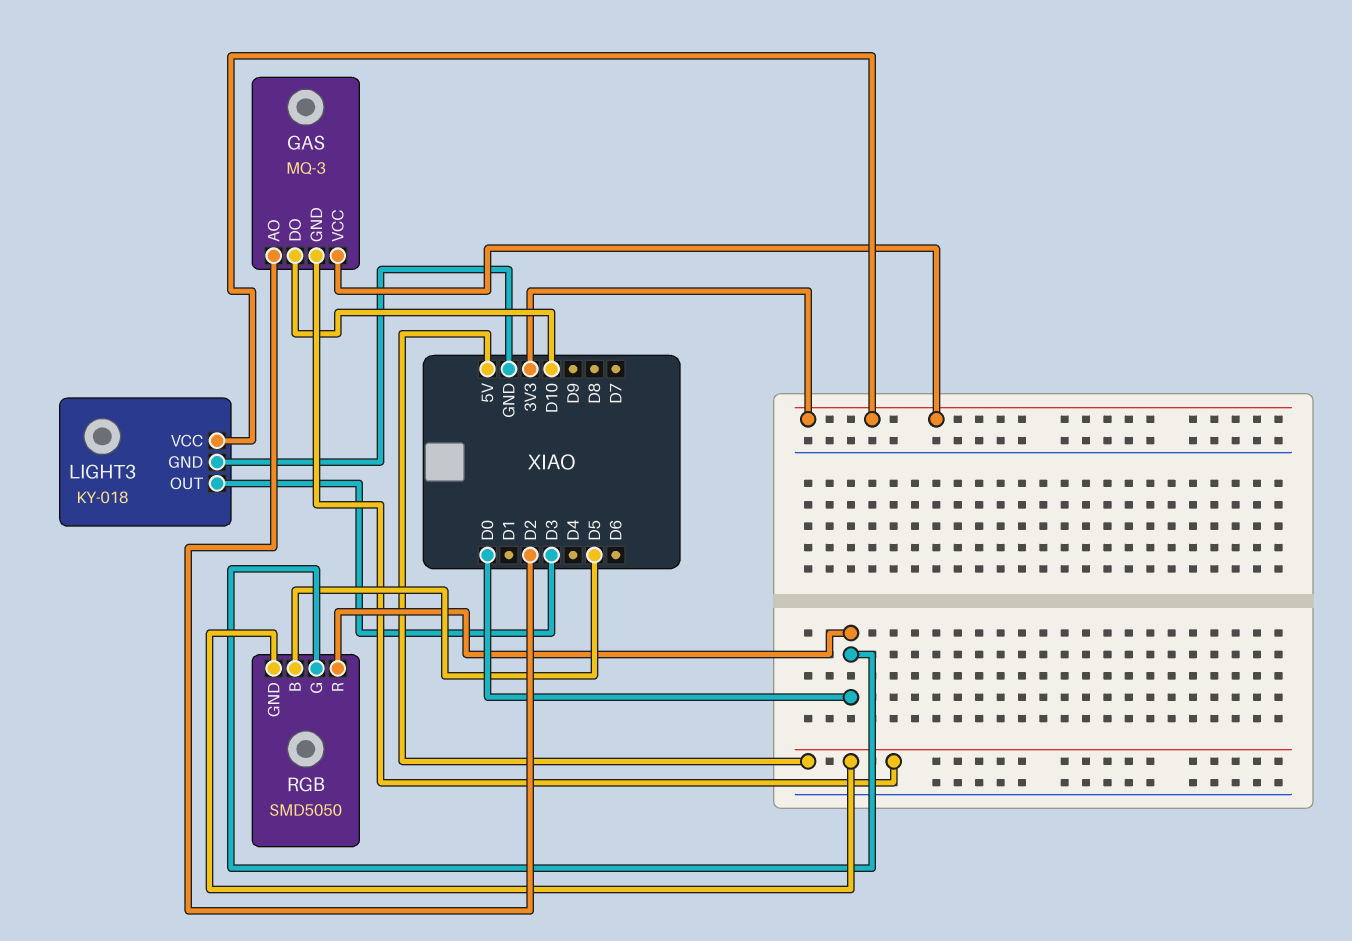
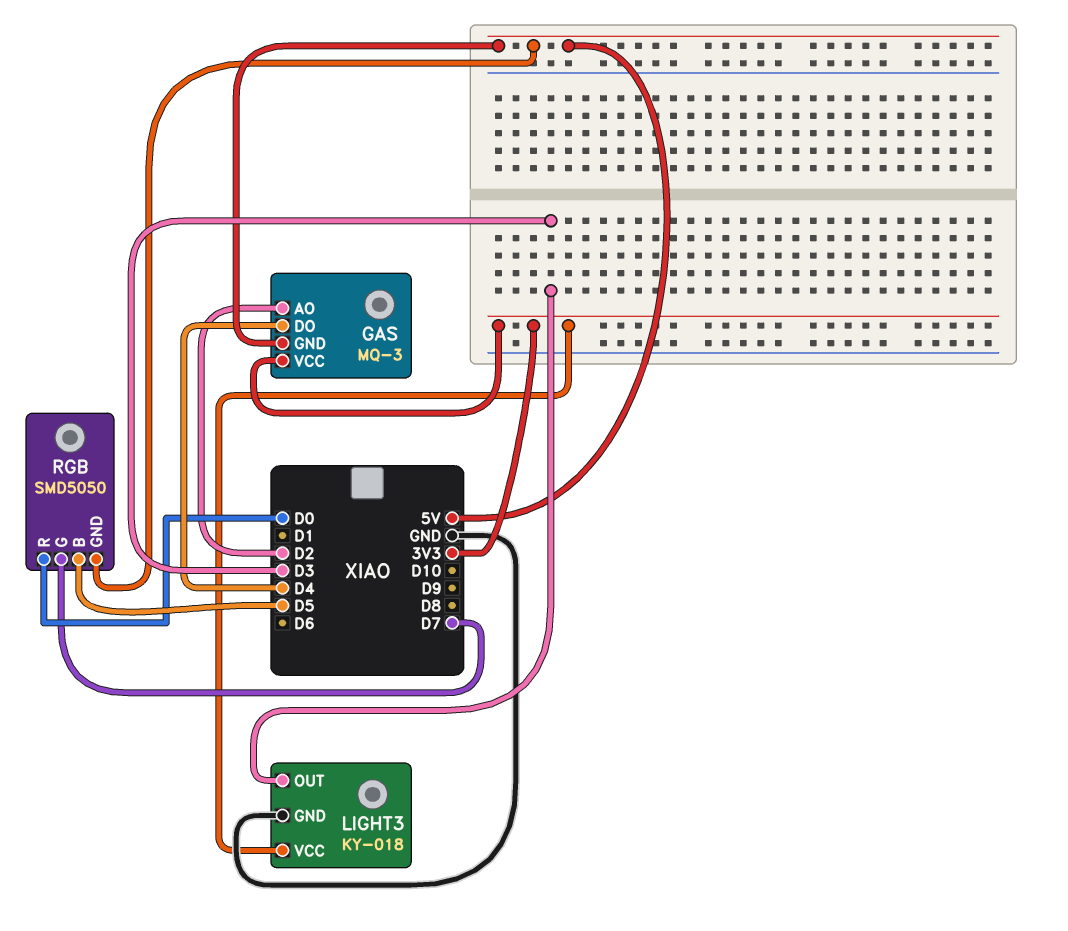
GAS pin DO: D10 -> D4
RGB pin G: D0 -> D7

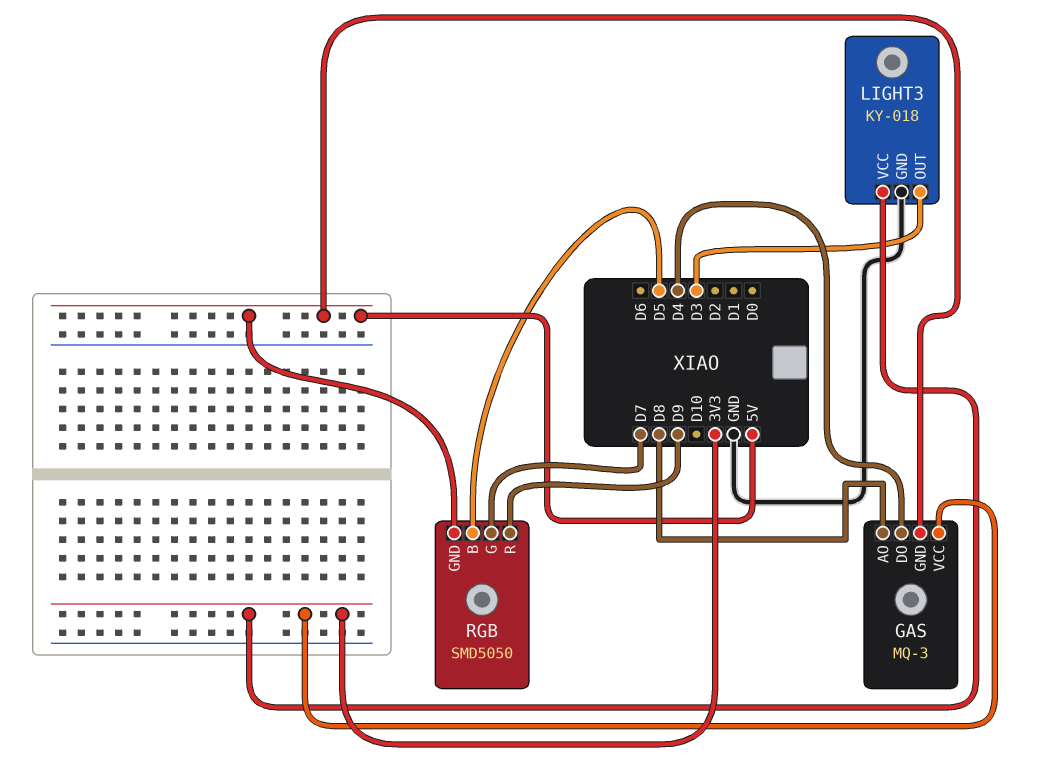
GAS pin AO: D2 -> D8
RGB pin R: D0 -> D9

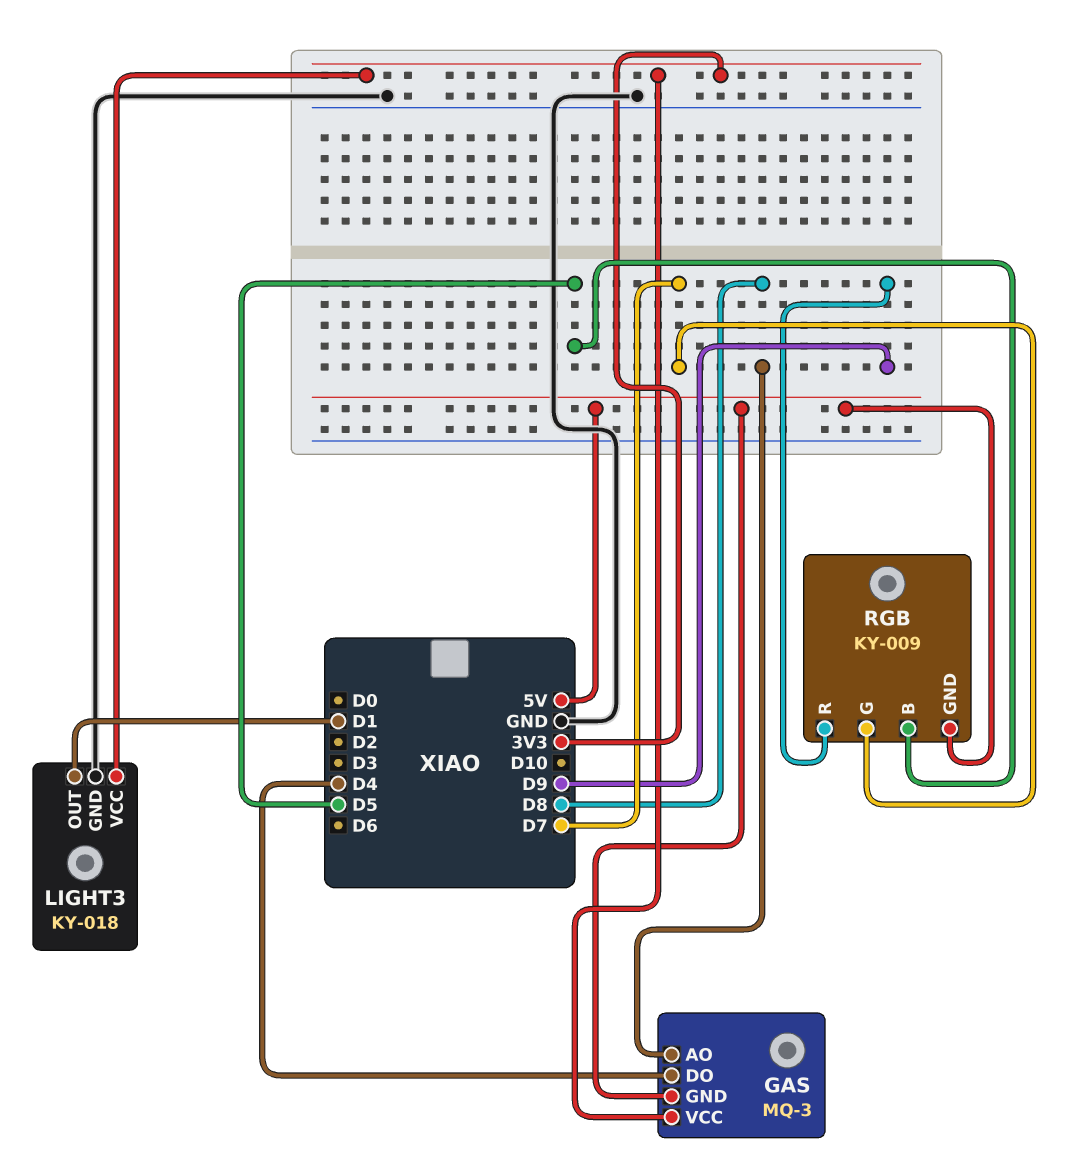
LIGHT3 pin OUT: D3 -> D1
RGB: SMD5050 -> KY-009

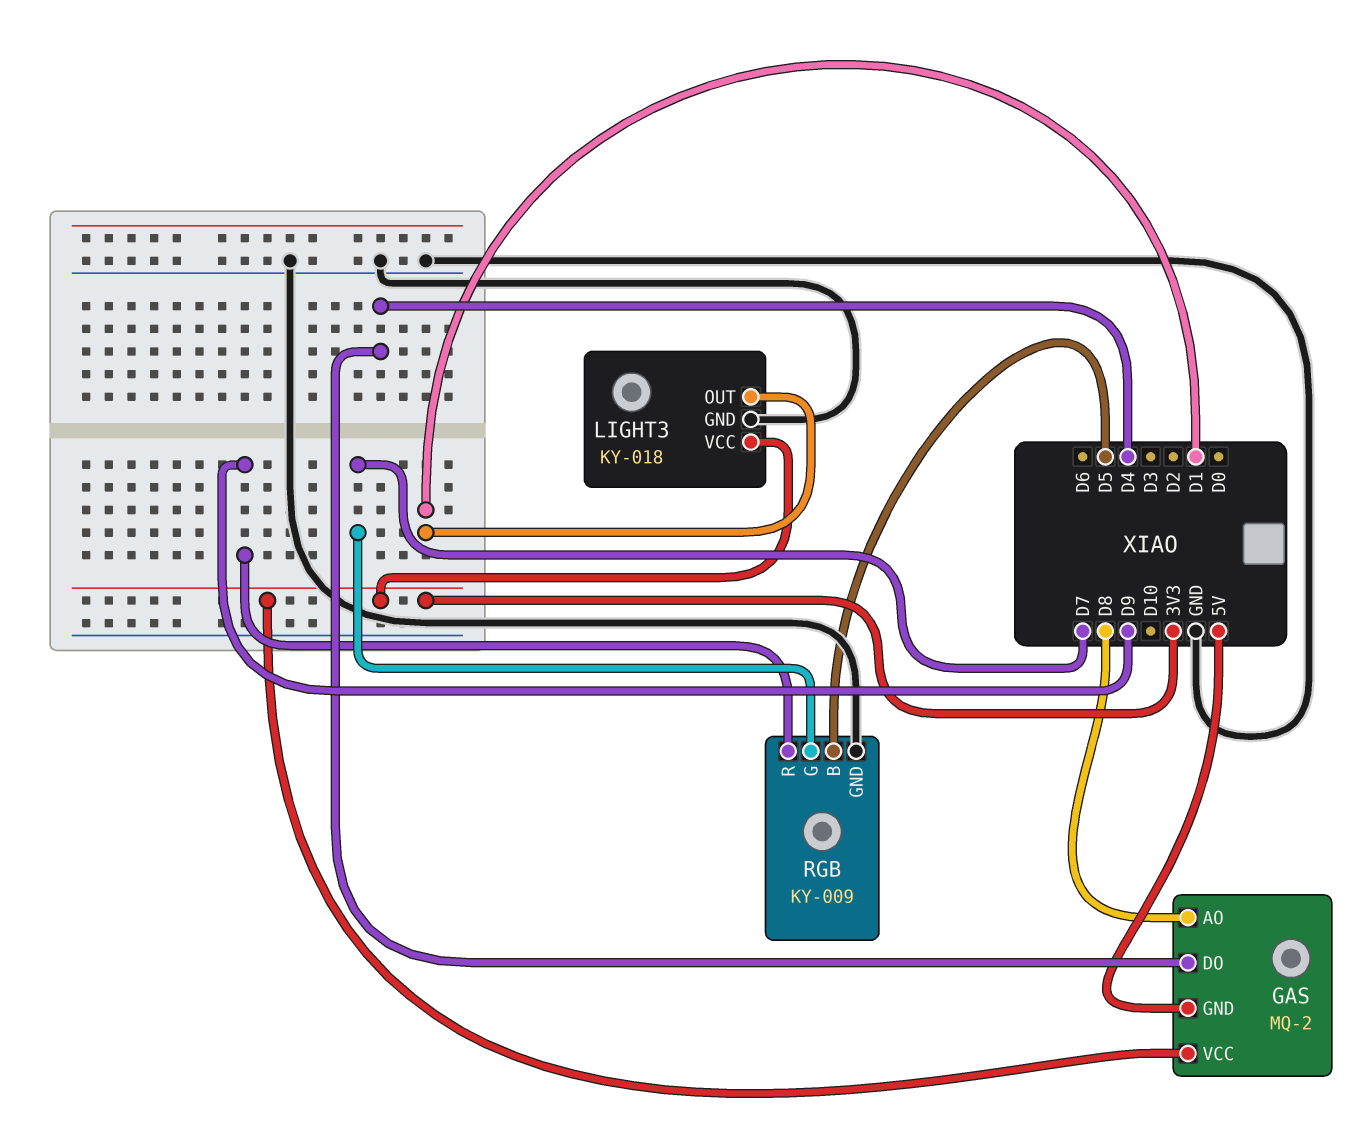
GAS: MQ-3 -> MQ-2
RGB pin GND: 5V -> GND

